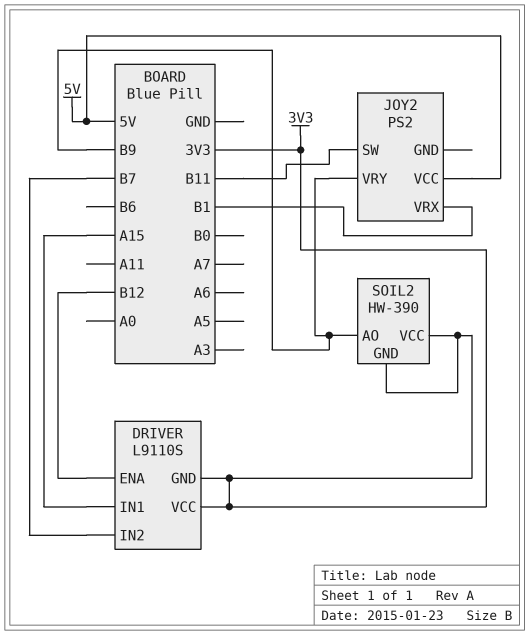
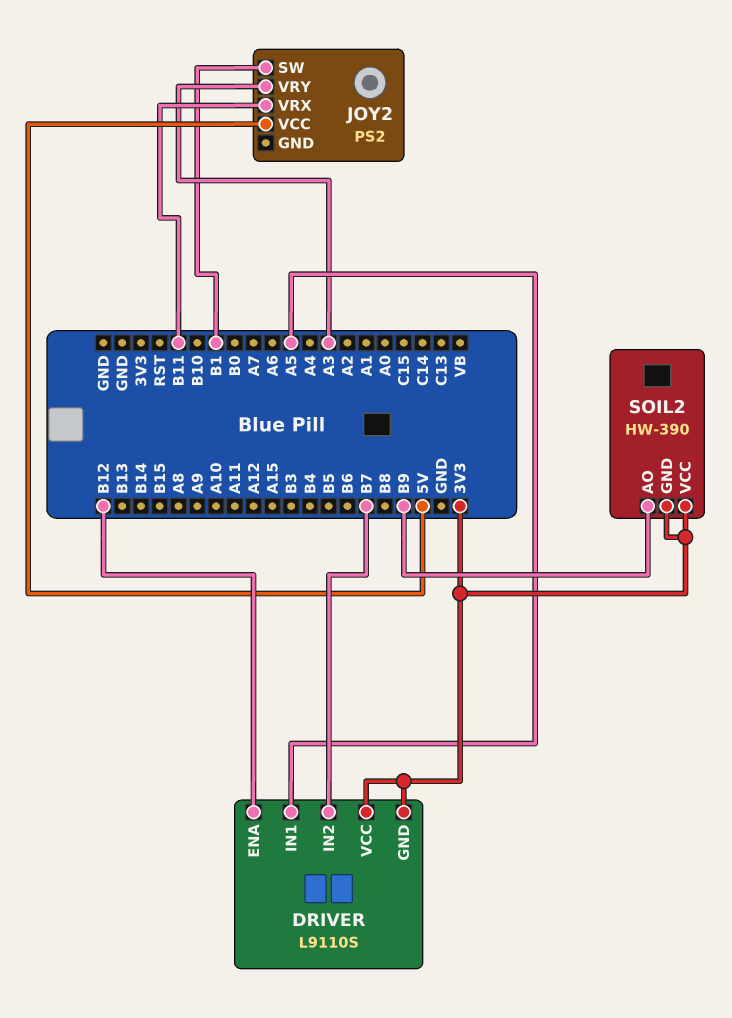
DRIVER pin IN1: A15 -> A5
JOY2 pin SW: B11 -> B1
JOY2 pin VRX: B1 -> B11
JOY2 pin VRY: B9 -> A3

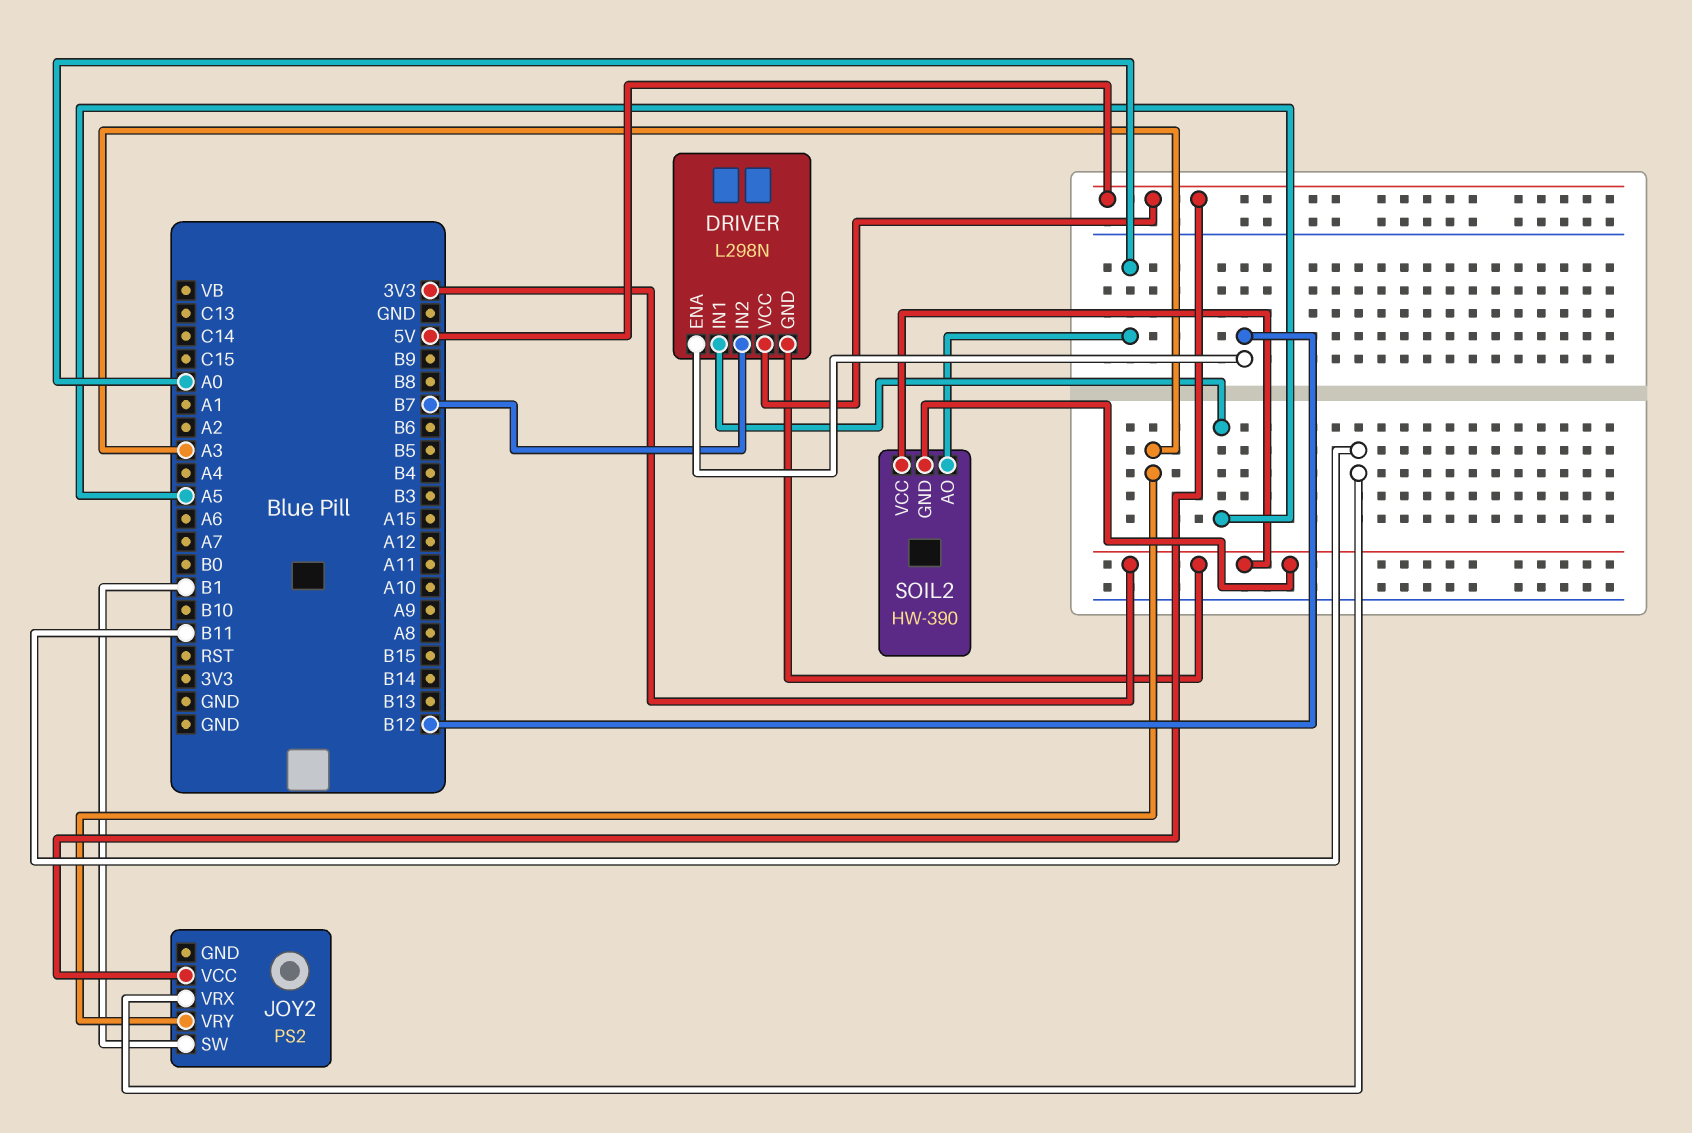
DRIVER: L9110S -> L298N
DRIVER pin VCC: 3V3 -> 5V
SOIL2 pin AO: B9 -> A0

